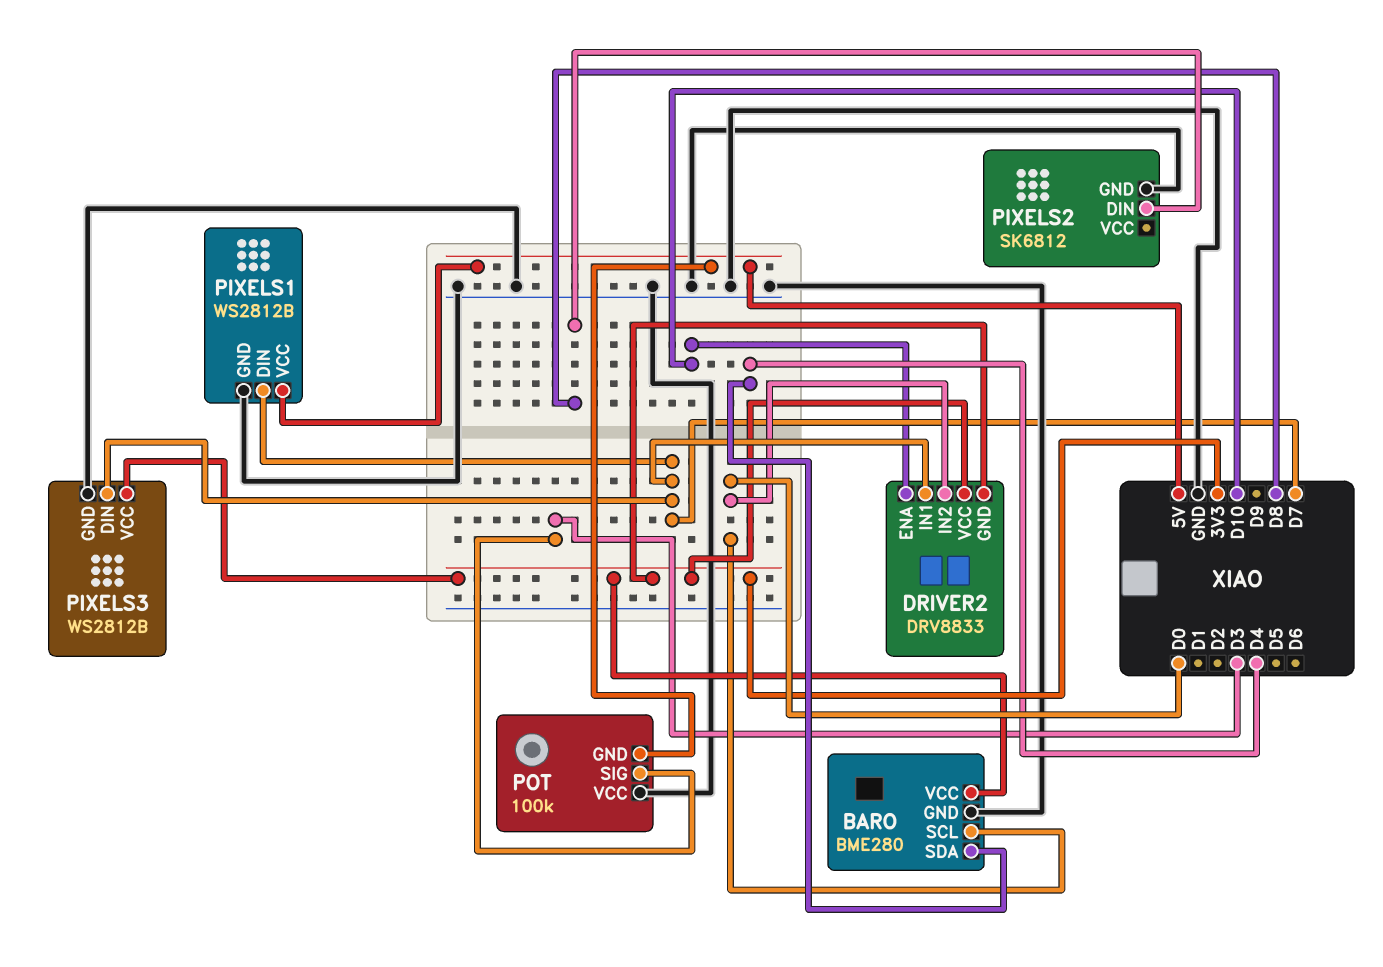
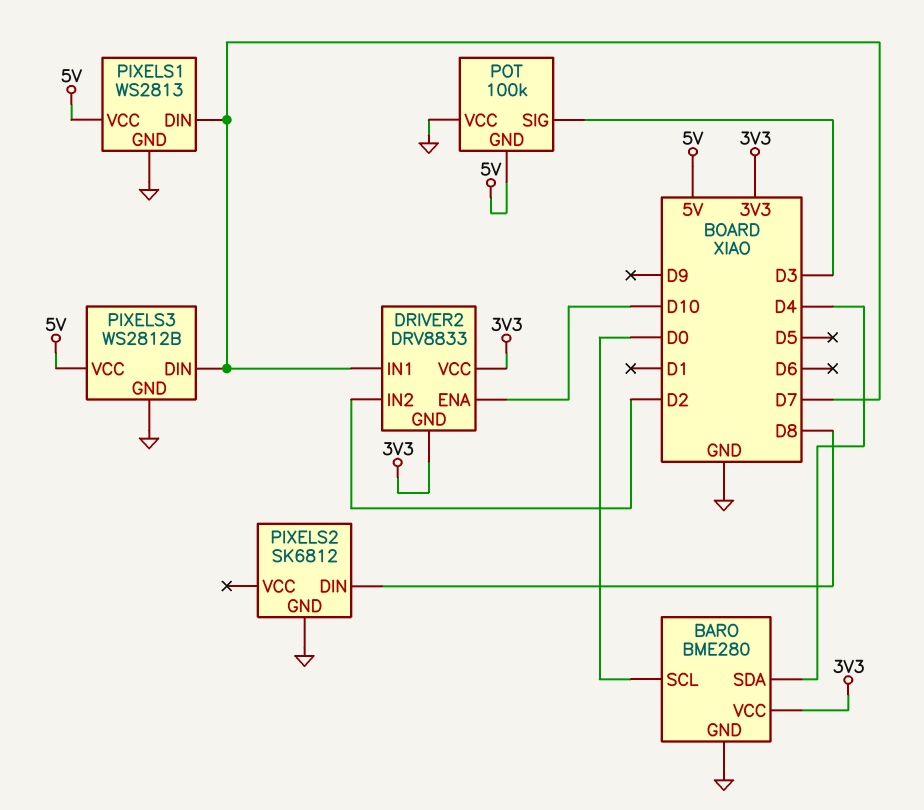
DRIVER2 pin IN2: D0 -> D2
PIXELS1: WS2812B -> WS2813
PIXELS3 pin VCC: 3V3 -> 5V

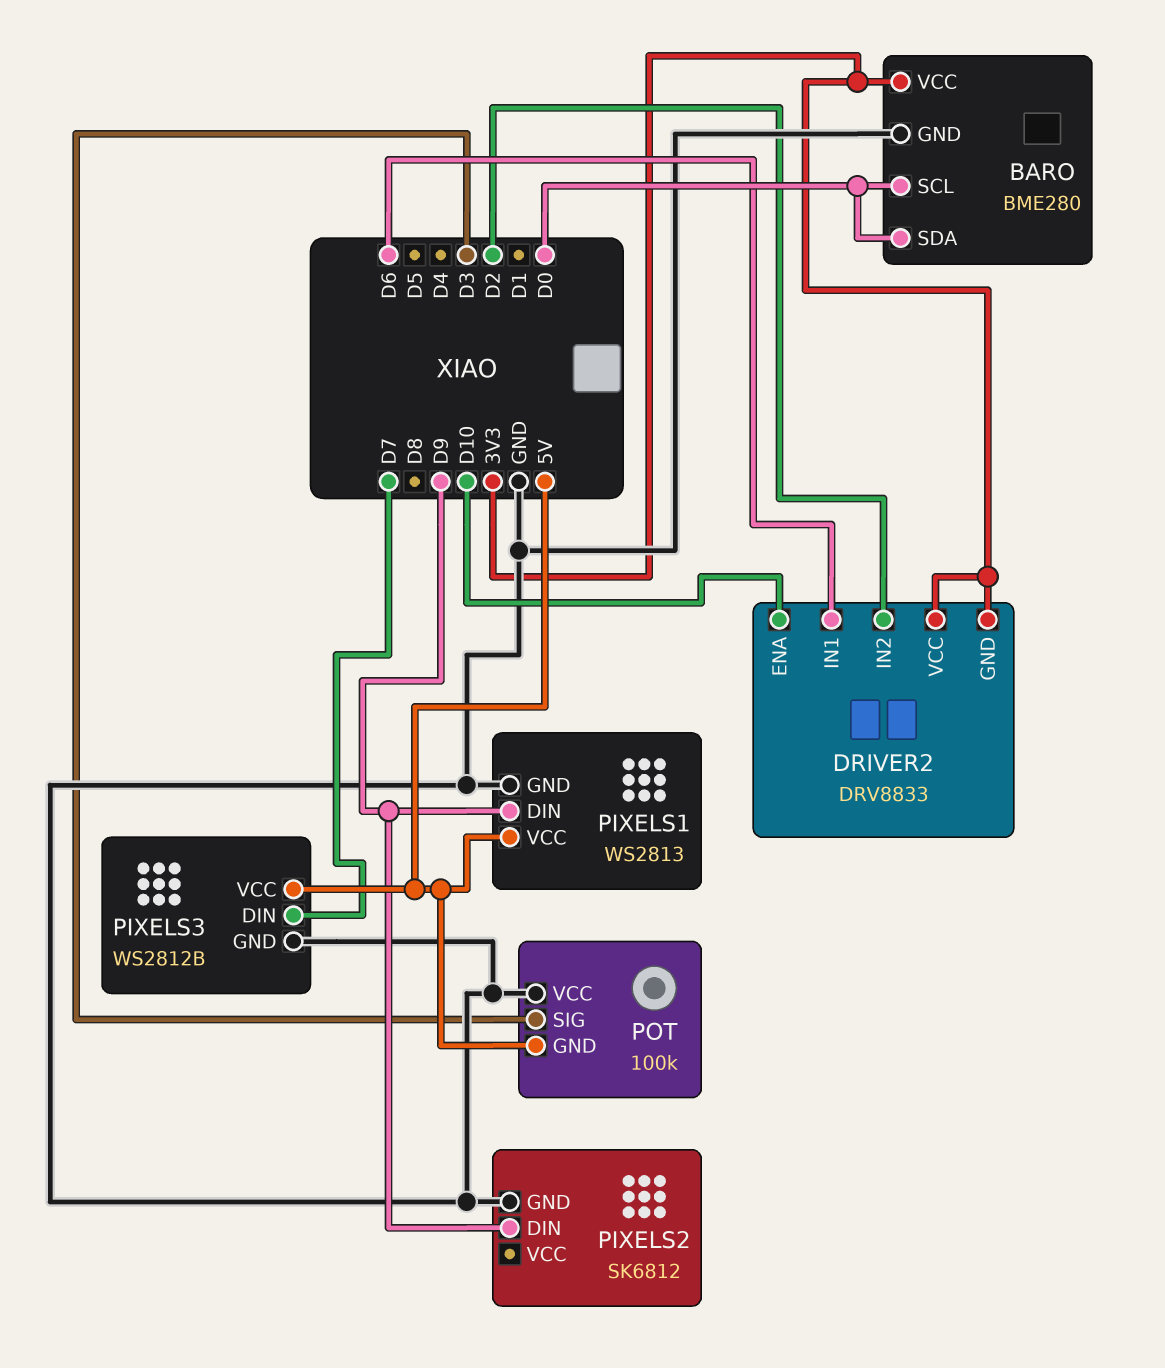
BARO pin SDA: D4 -> D0
DRIVER2 pin IN1: D7 -> D6
PIXELS1 pin DIN: D7 -> D9
PIXELS2 pin DIN: D8 -> D9

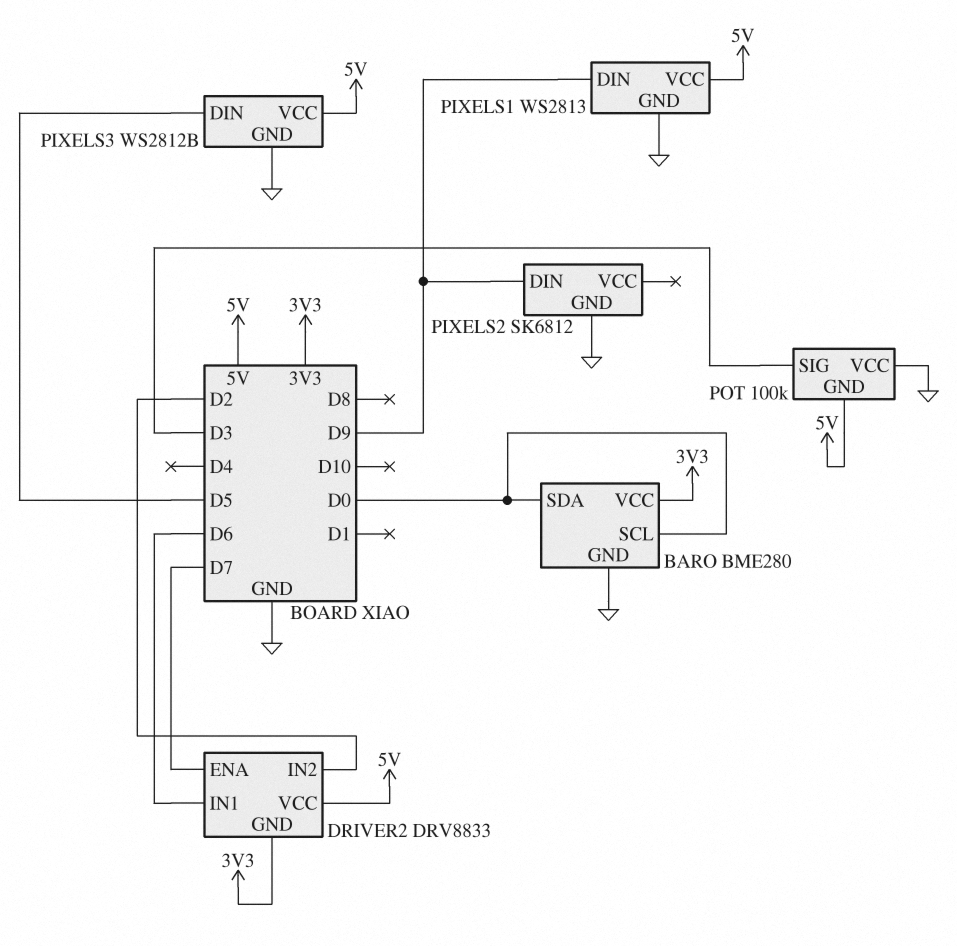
DRIVER2 pin ENA: D10 -> D7
DRIVER2 pin VCC: 3V3 -> 5V
PIXELS3 pin DIN: D7 -> D5

